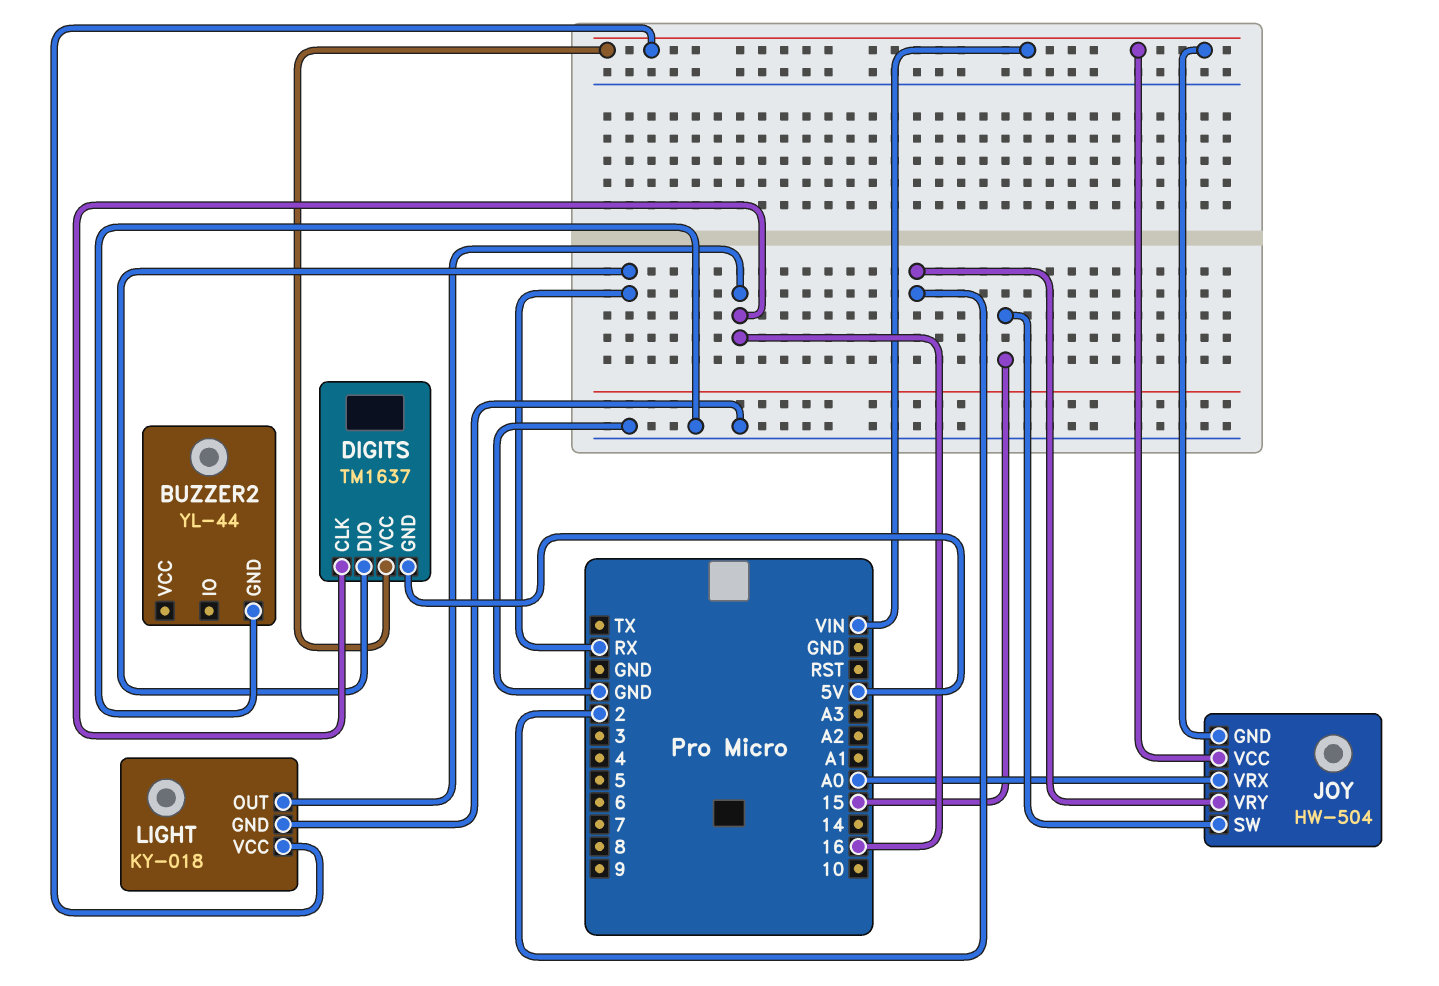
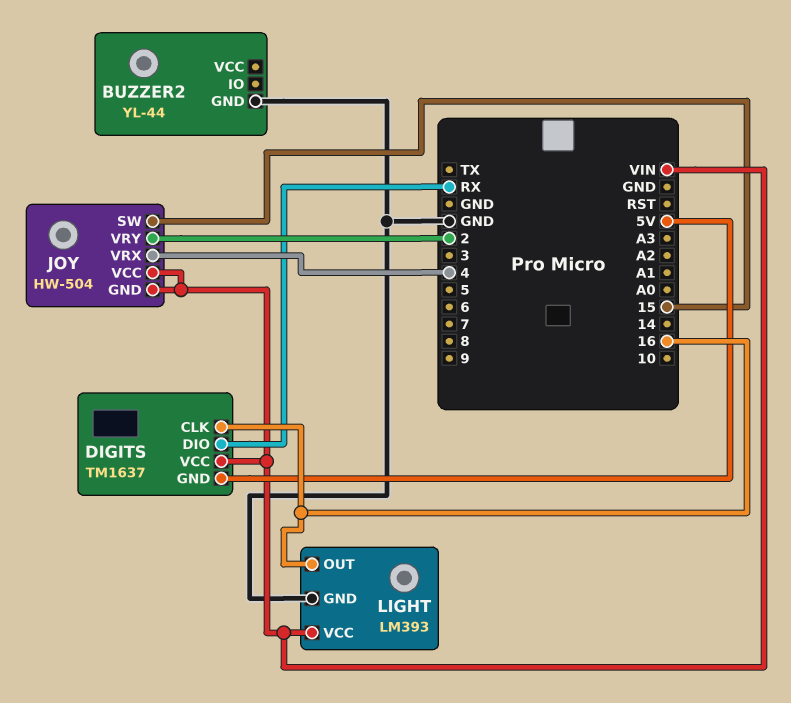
JOY pin VRX: A0 -> 4
LIGHT: KY-018 -> LM393

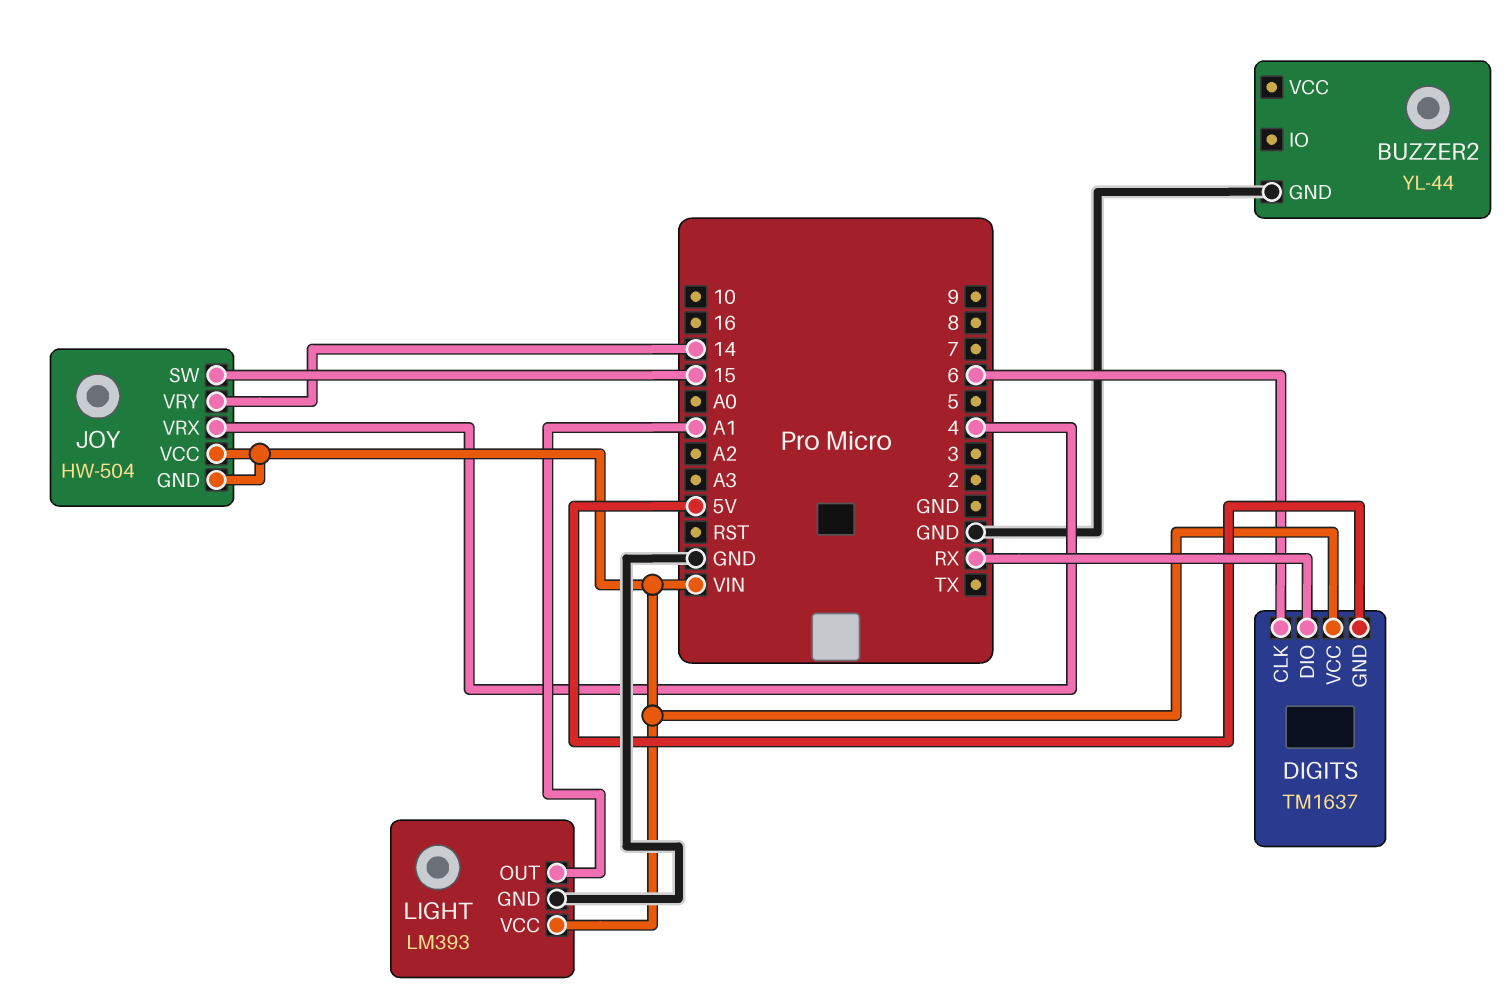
DIGITS pin CLK: 16 -> 6
JOY pin VRY: 2 -> 14
LIGHT pin OUT: 16 -> A1

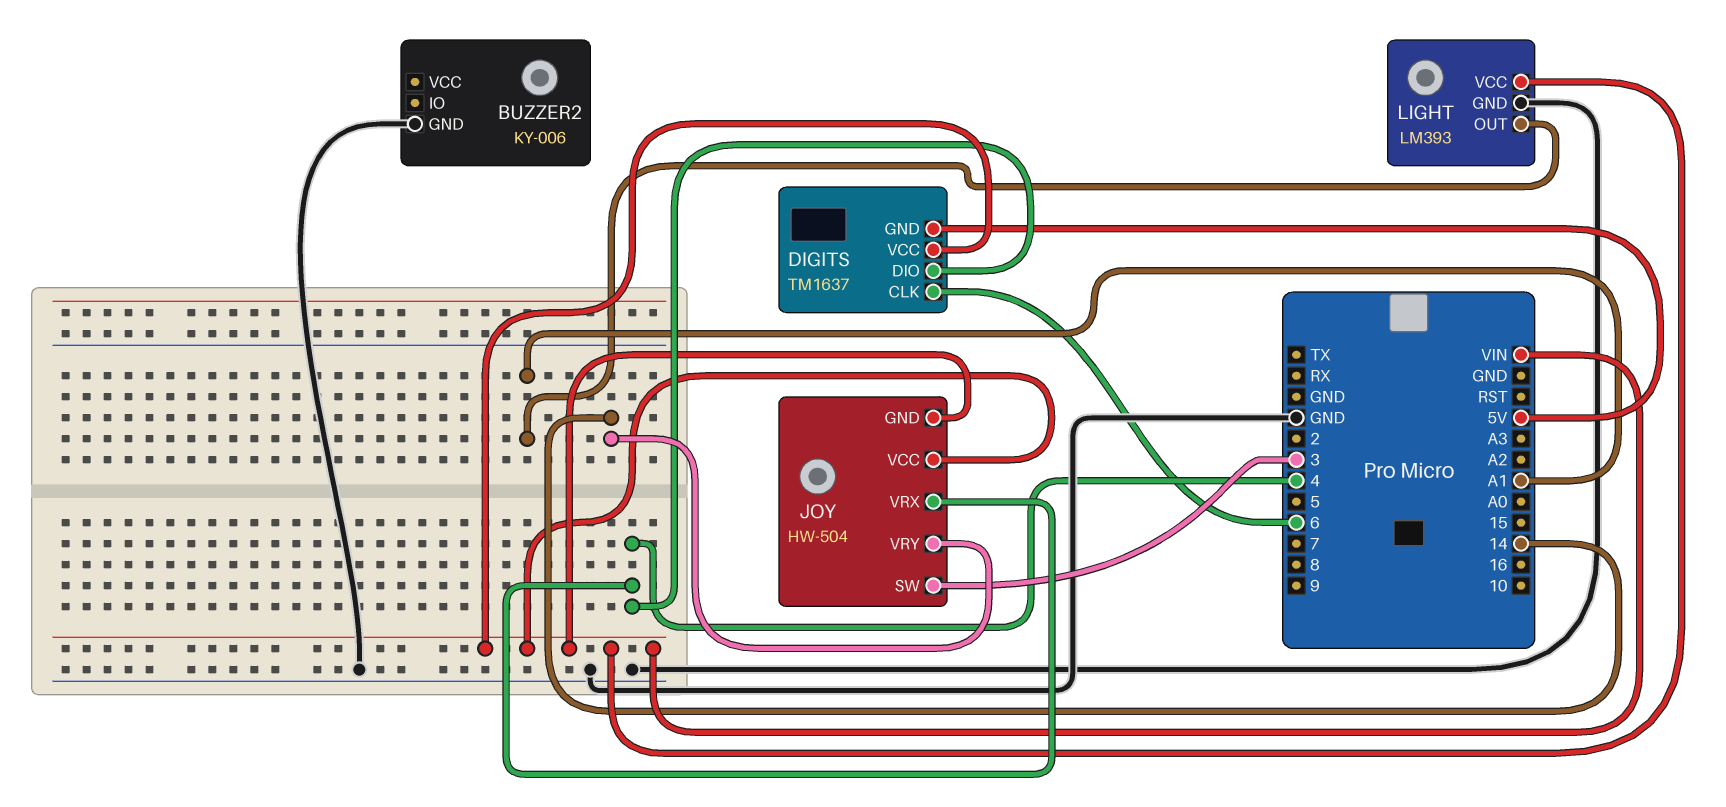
BUZZER2: YL-44 -> KY-006
DIGITS pin DIO: RX -> 4
JOY pin SW: 15 -> 3

